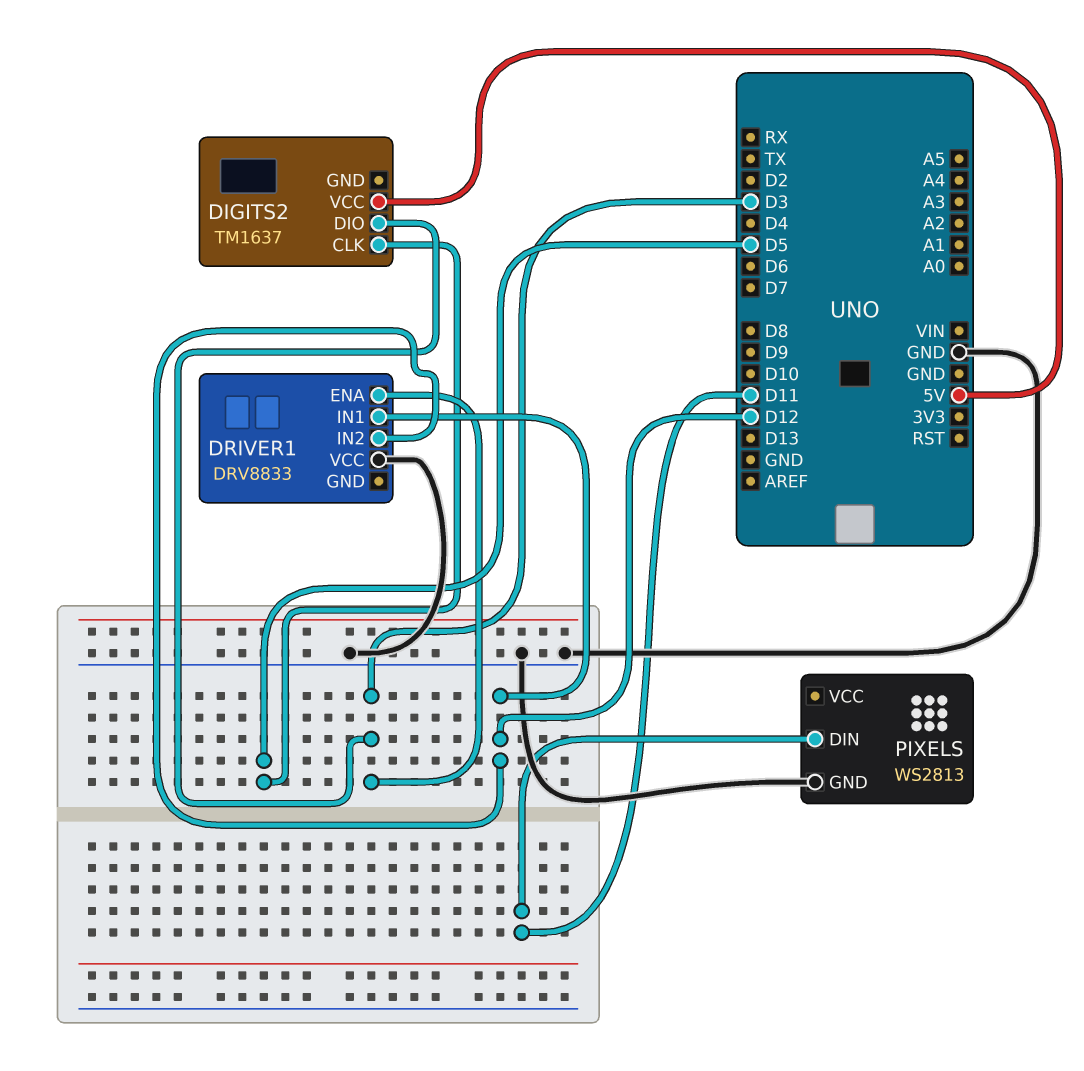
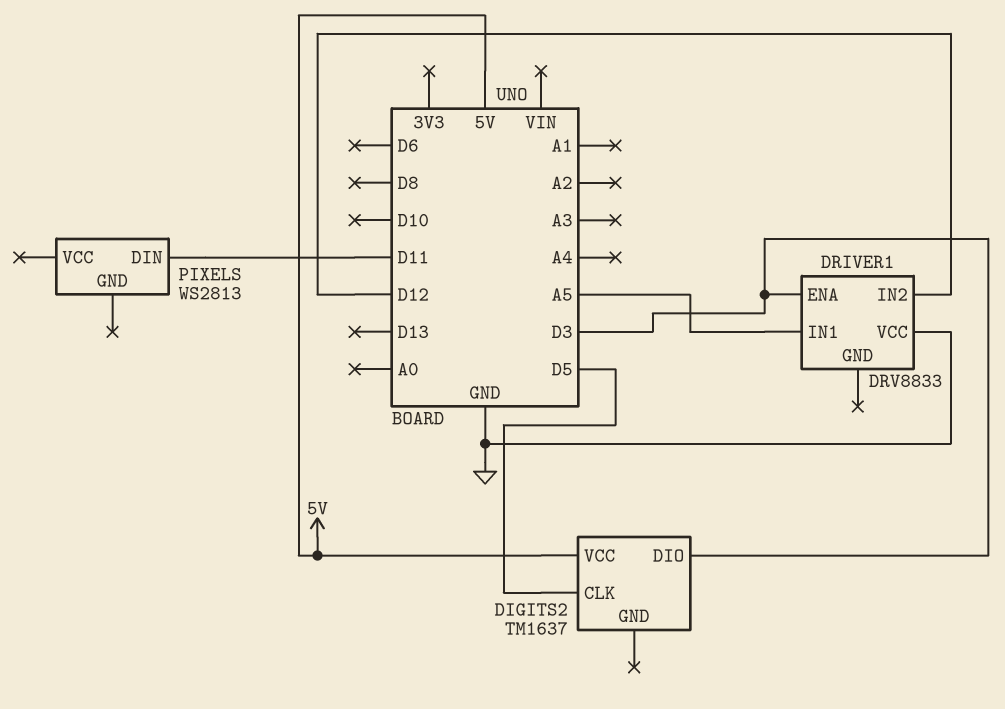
DRIVER1 pin IN1: D12 -> A5
PIXELS pin GND: GND -> none

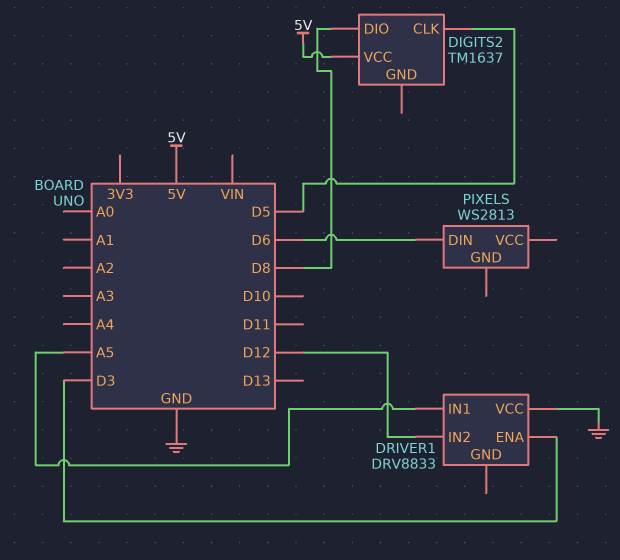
DIGITS2 pin DIO: D3 -> D8
PIXELS pin DIN: D11 -> D6

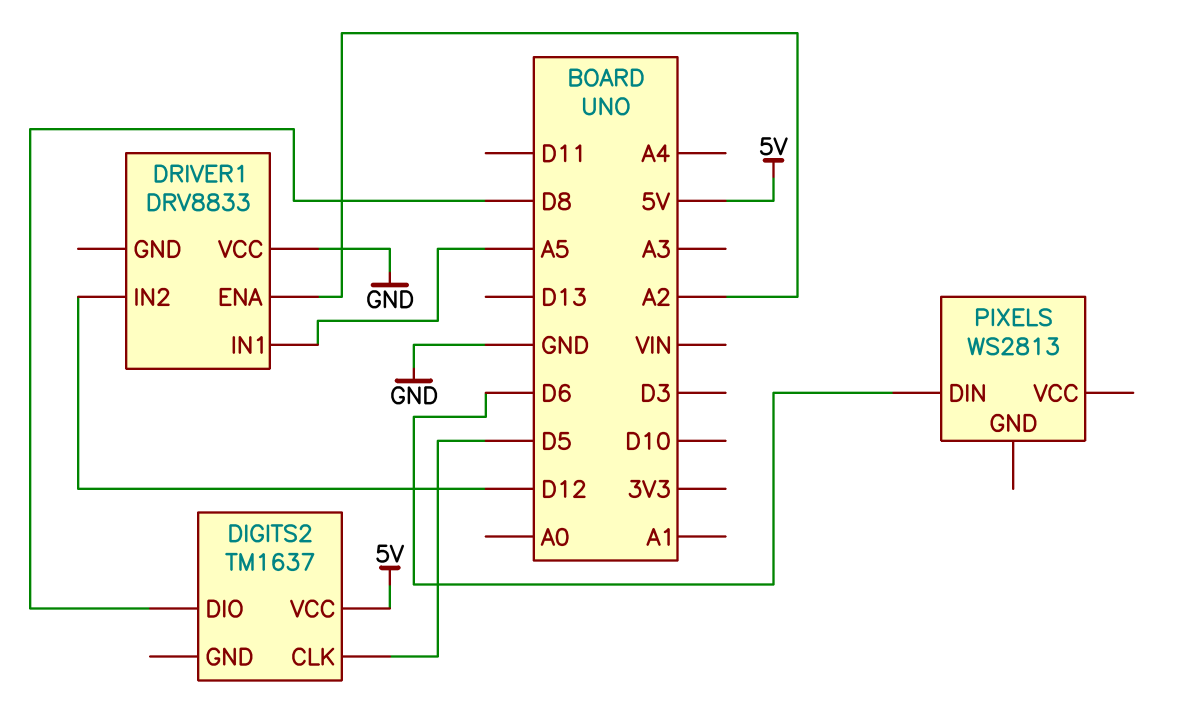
DRIVER1 pin ENA: D3 -> A2

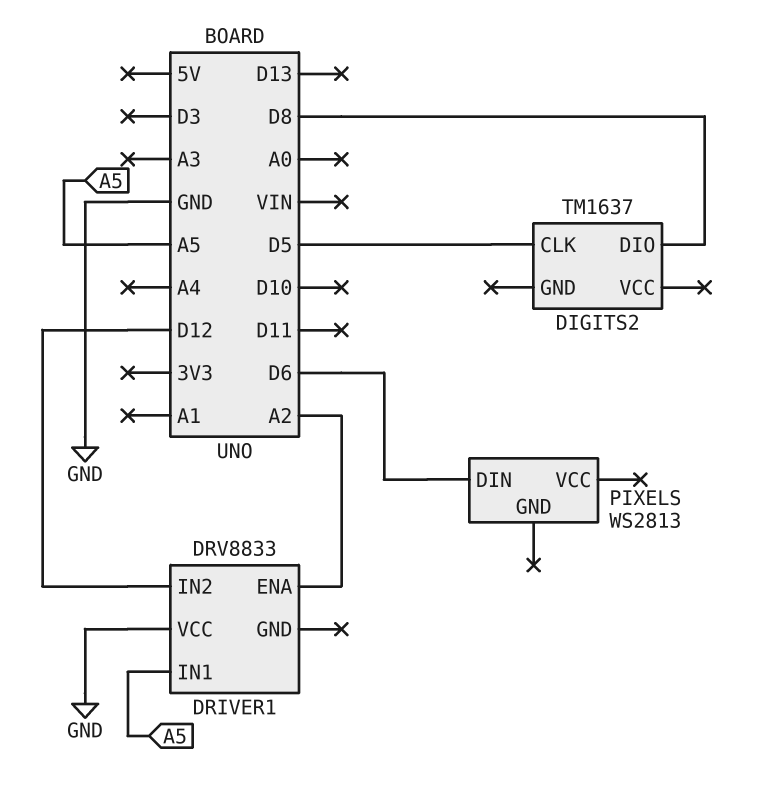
DIGITS2 pin VCC: 5V -> none

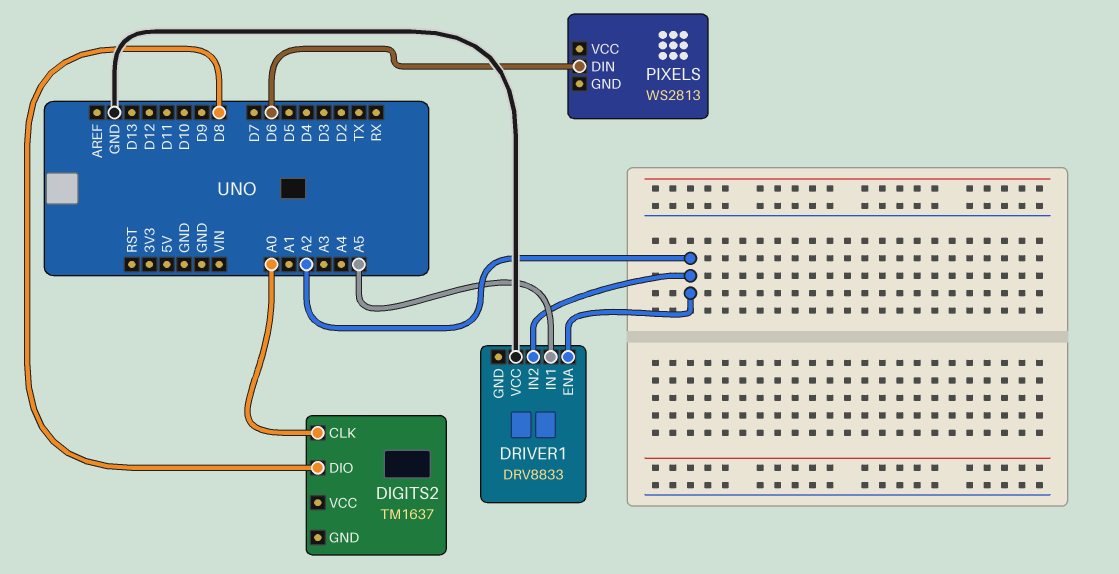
DIGITS2 pin CLK: D5 -> A0
DRIVER1 pin IN2: D12 -> A2

